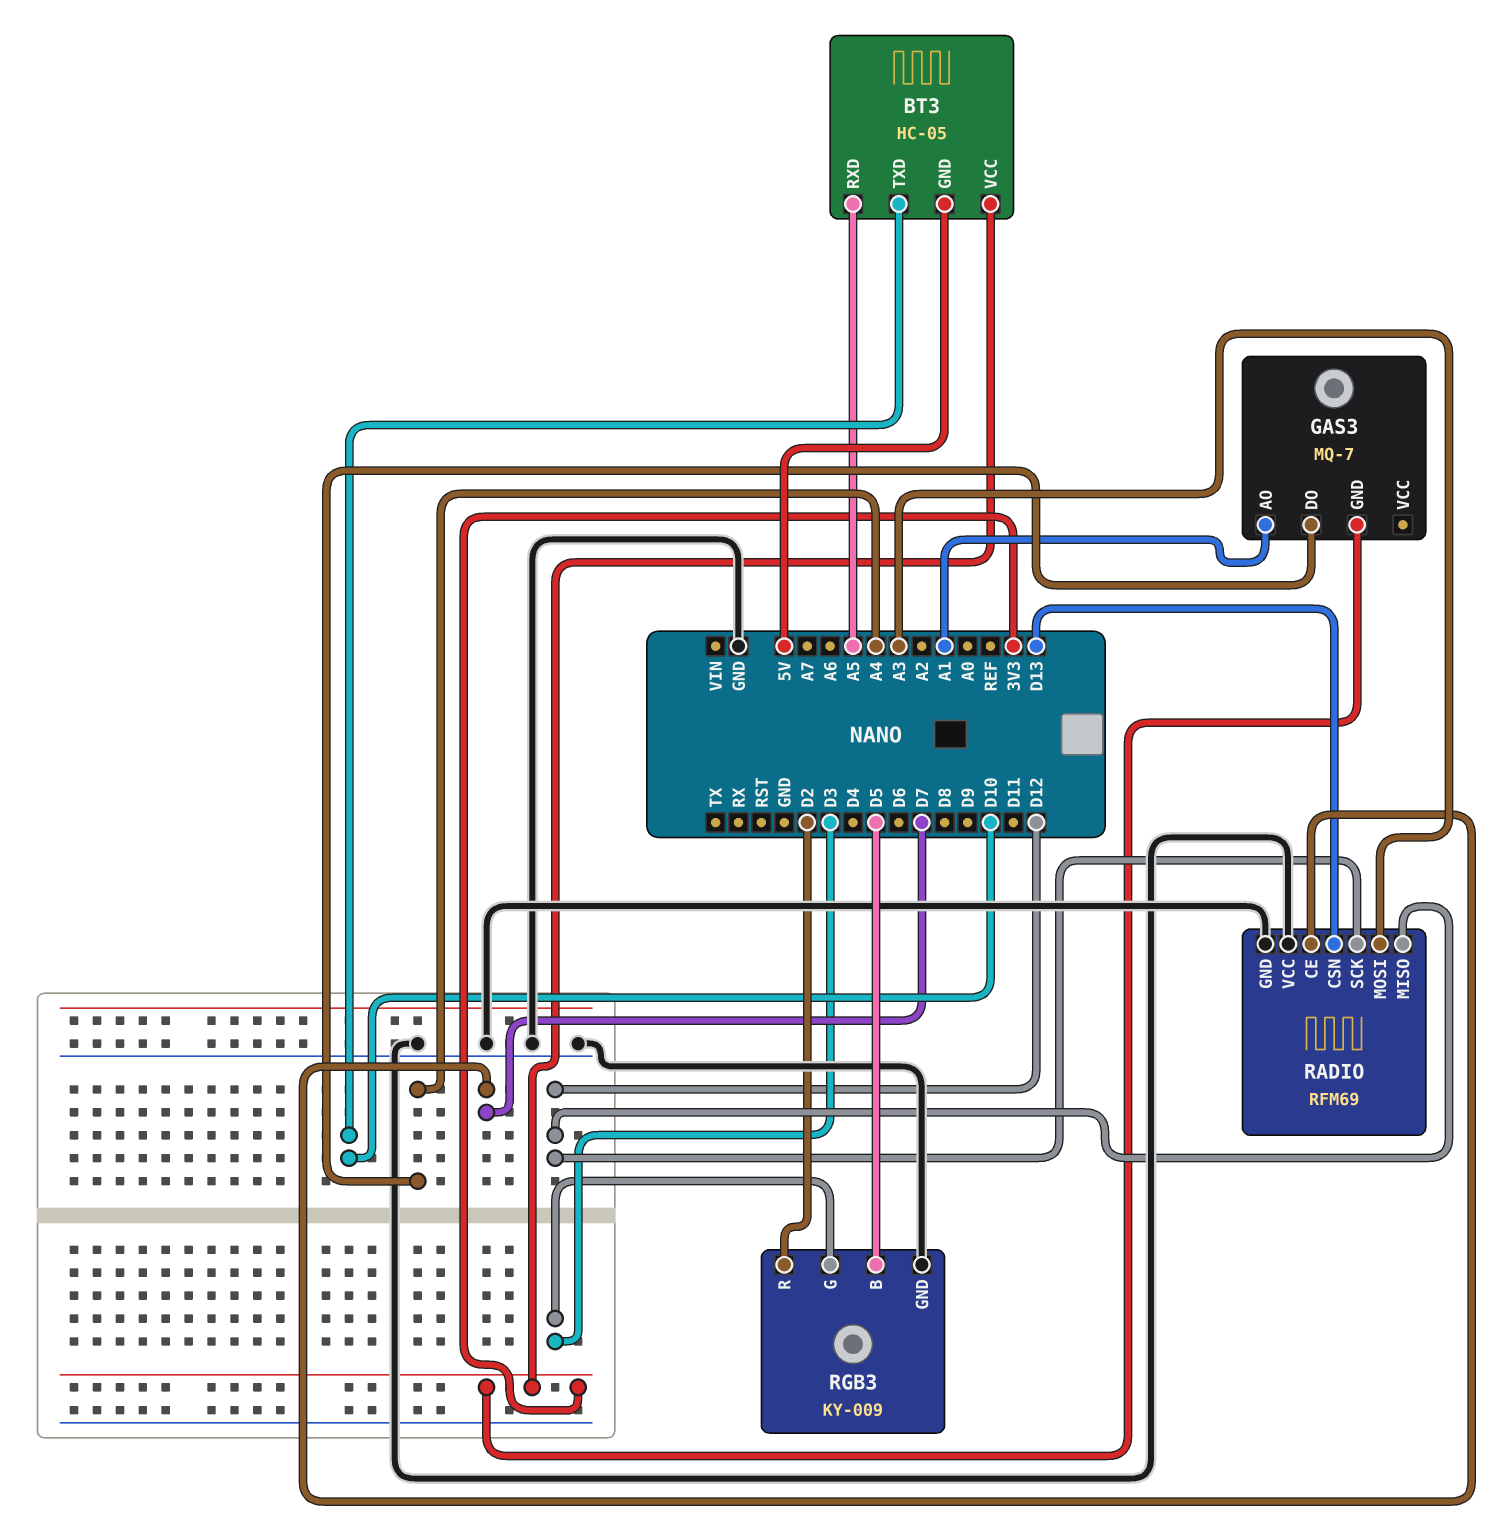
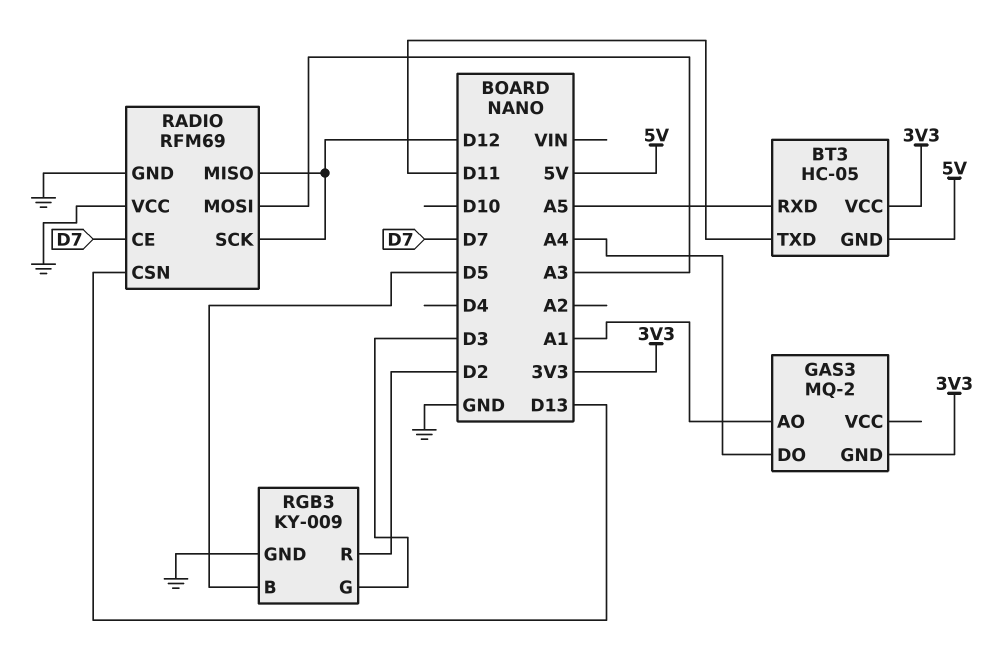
BT3 pin TXD: D10 -> D11
GAS3: MQ-7 -> MQ-2

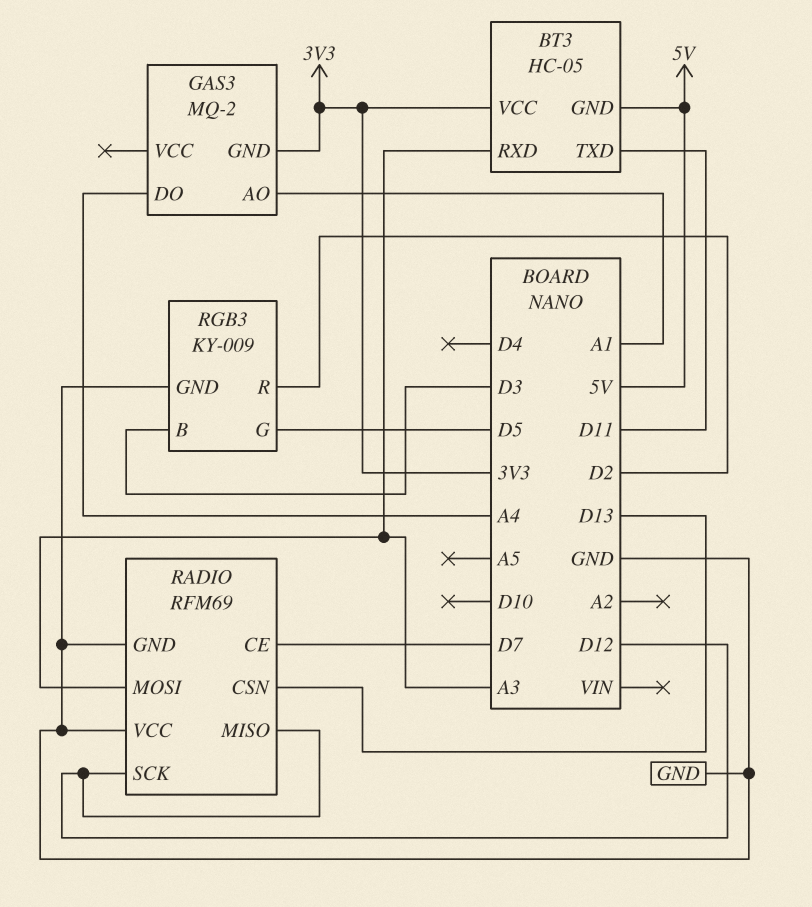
BT3 pin RXD: A5 -> A3
RGB3 pin B: D5 -> D3
RGB3 pin G: D3 -> D5

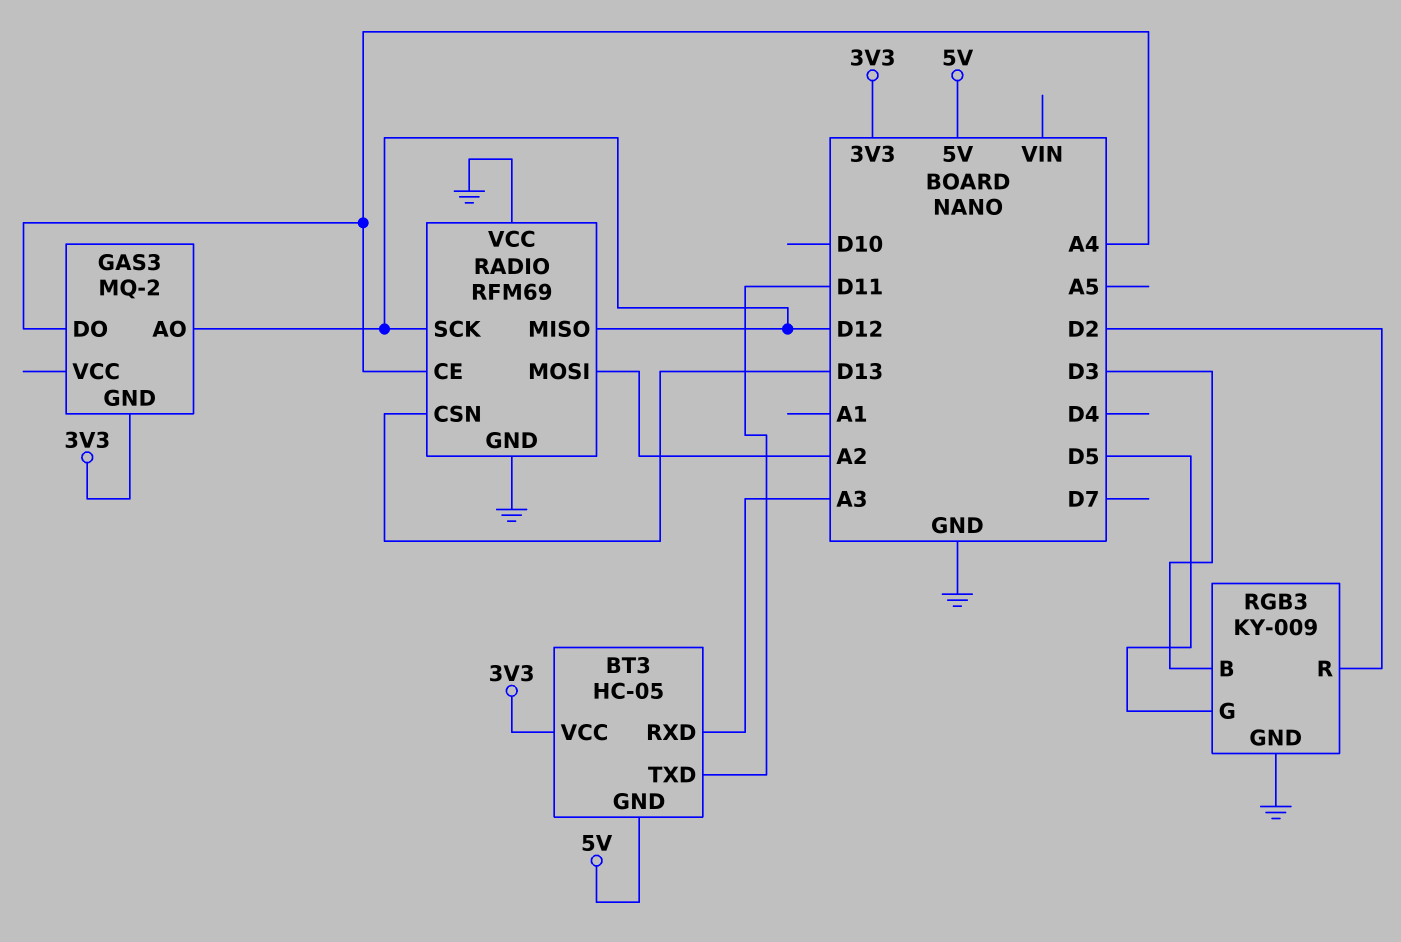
GAS3 pin AO: A1 -> D12
RADIO pin CE: D7 -> A4
RADIO pin MOSI: A3 -> A2

